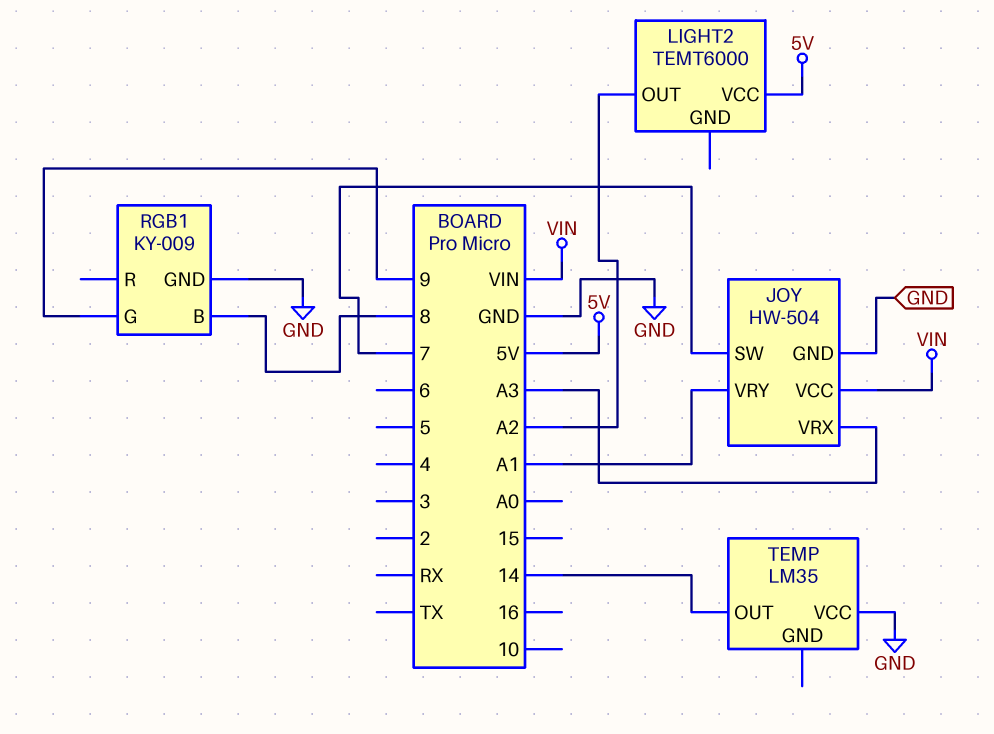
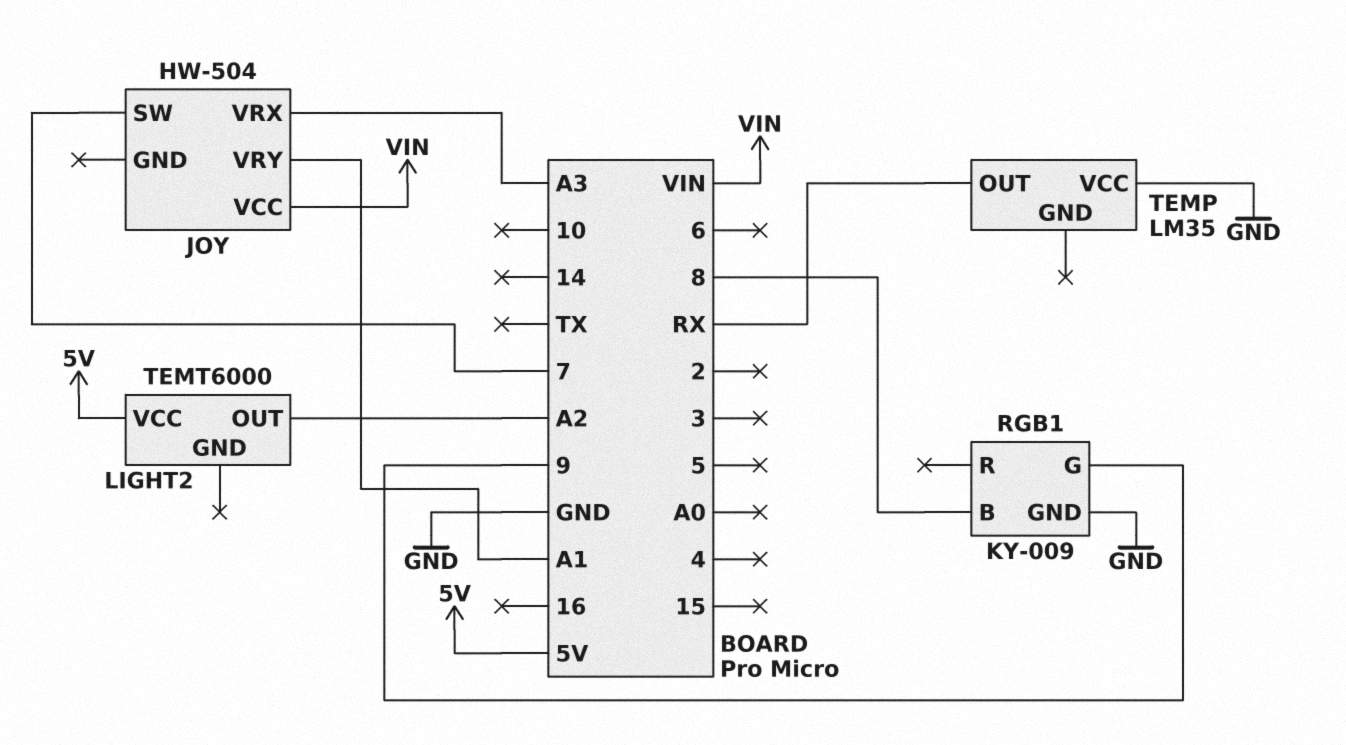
JOY pin GND: GND -> none
TEMP pin OUT: 14 -> RX

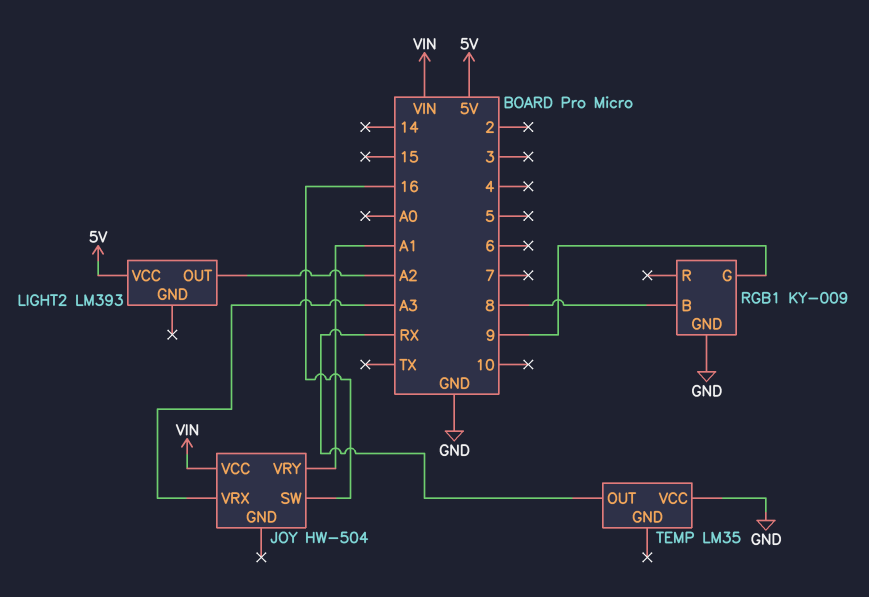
JOY pin SW: 7 -> 16
LIGHT2: TEMT6000 -> LM393

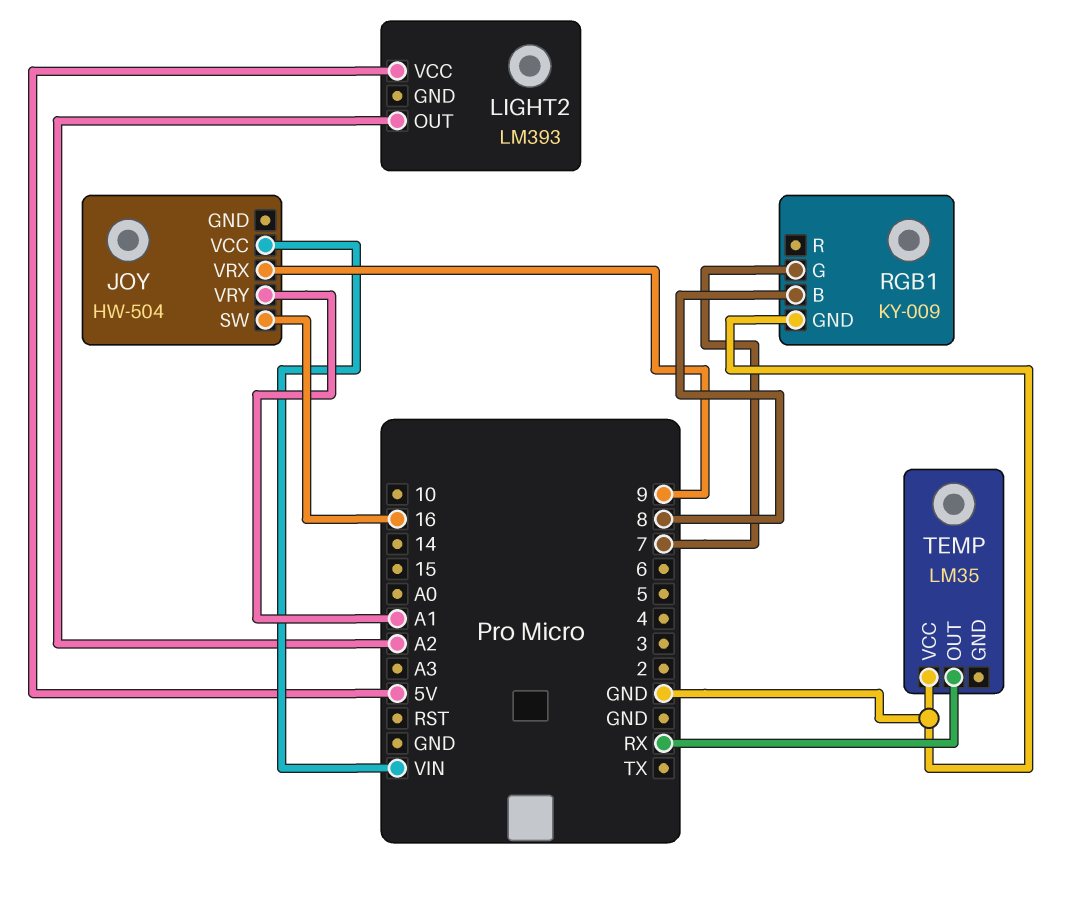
JOY pin VRX: A3 -> 9
RGB1 pin G: 9 -> 7

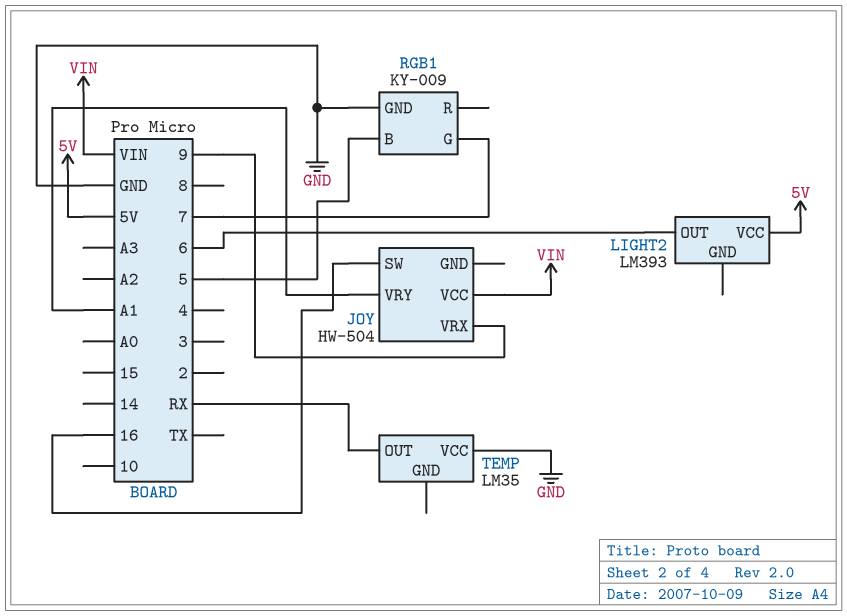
LIGHT2 pin OUT: A2 -> 6
RGB1 pin B: 8 -> 5

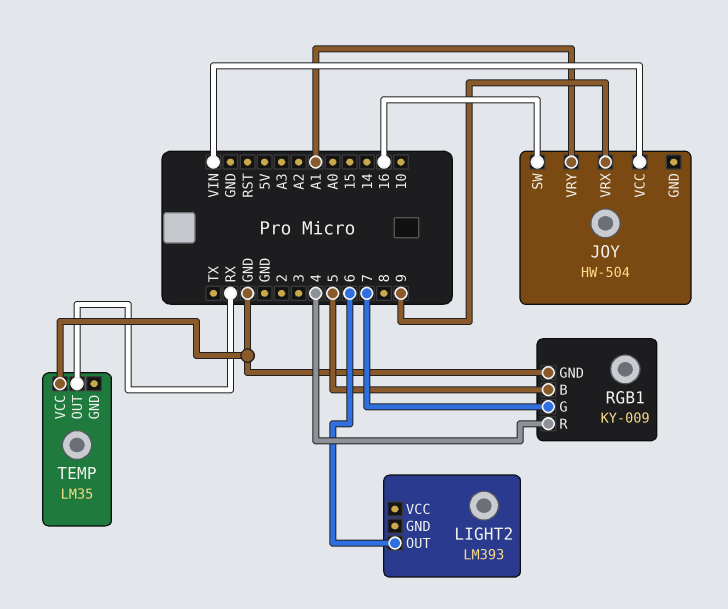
LIGHT2 pin VCC: 5V -> none
RGB1 pin R: none -> 4

